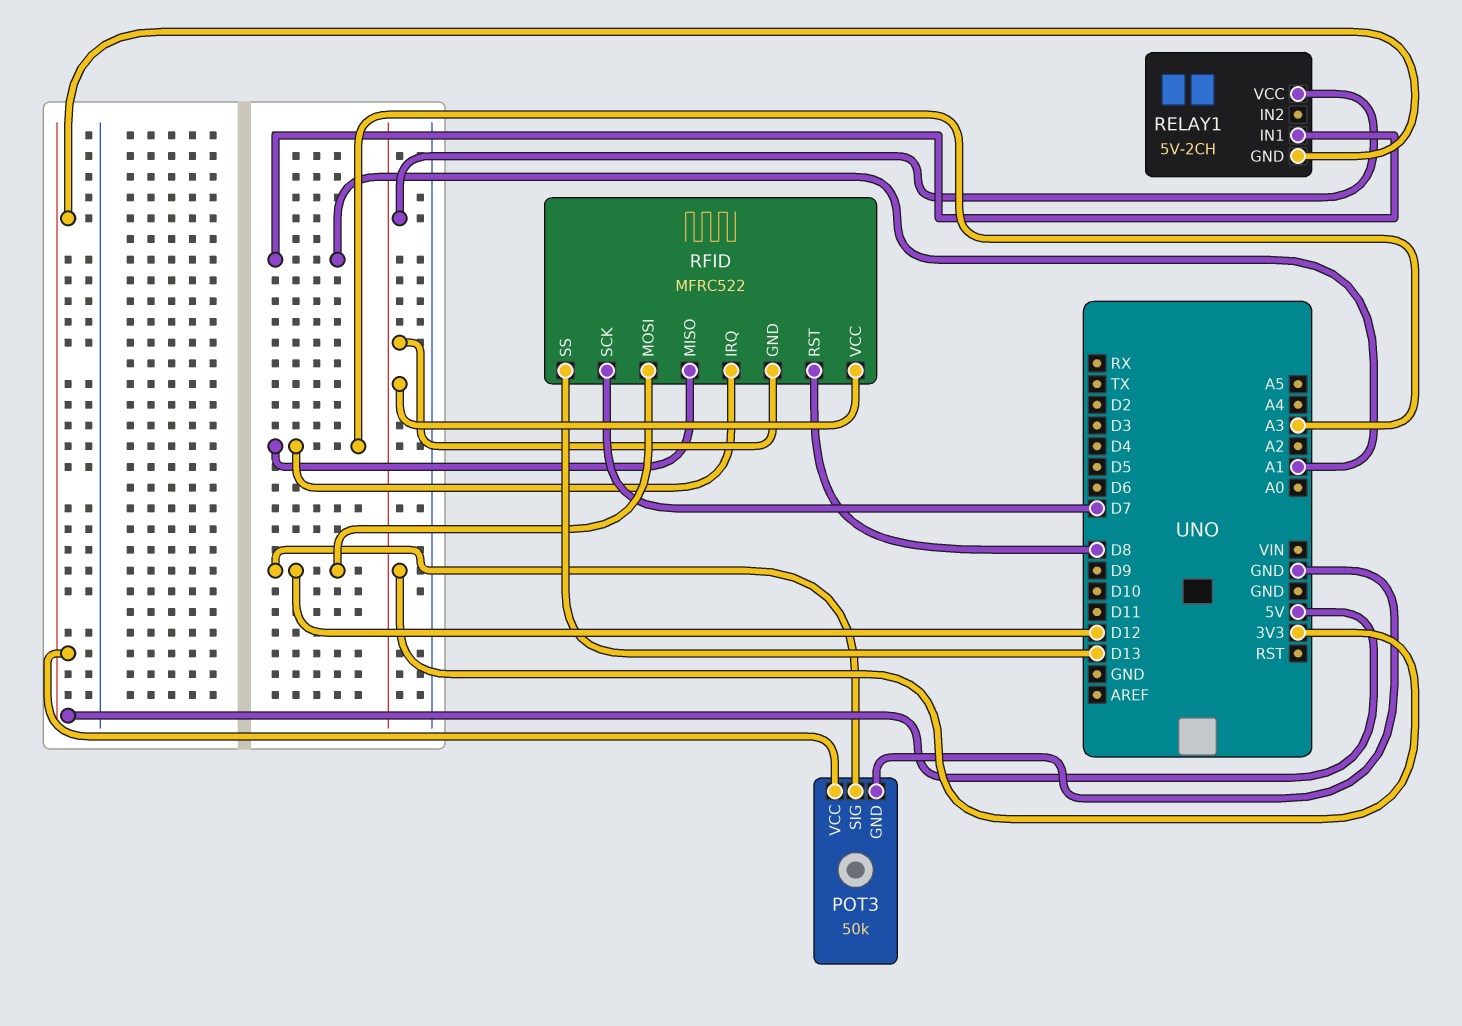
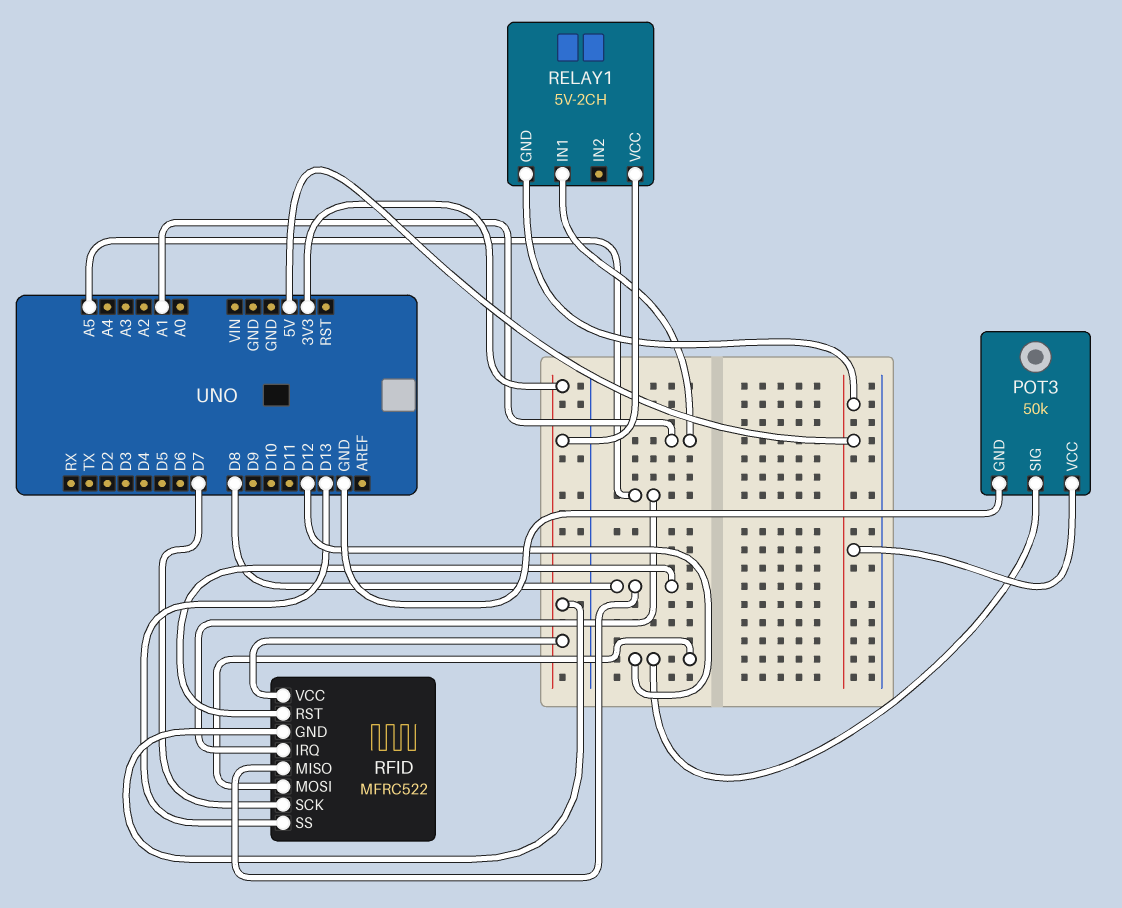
RFID pin IRQ: A3 -> A5
RFID pin MISO: A3 -> D8

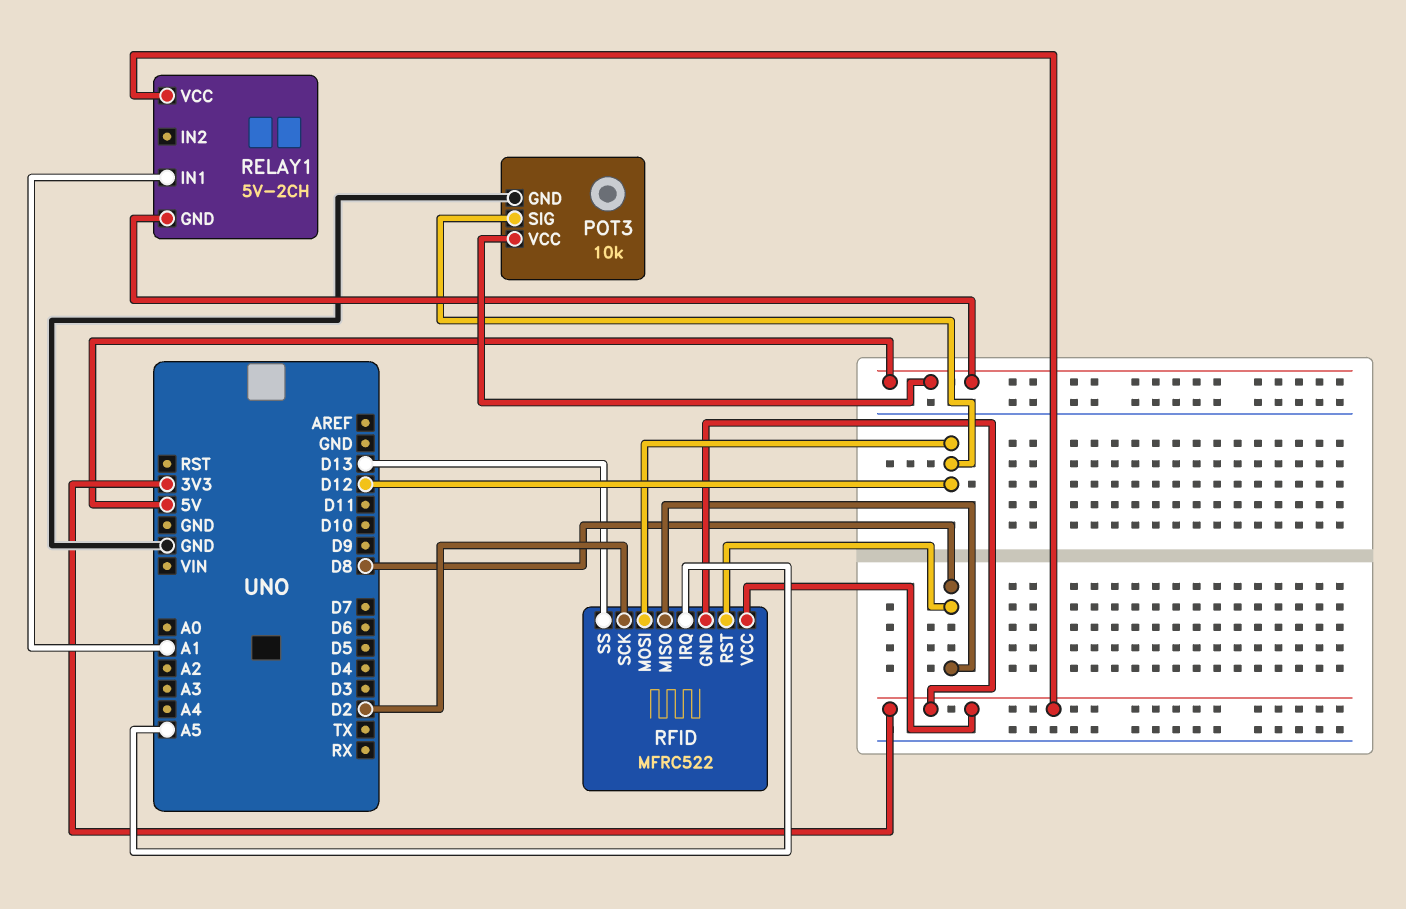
POT3: 50k -> 10k
RFID pin SCK: D7 -> D2

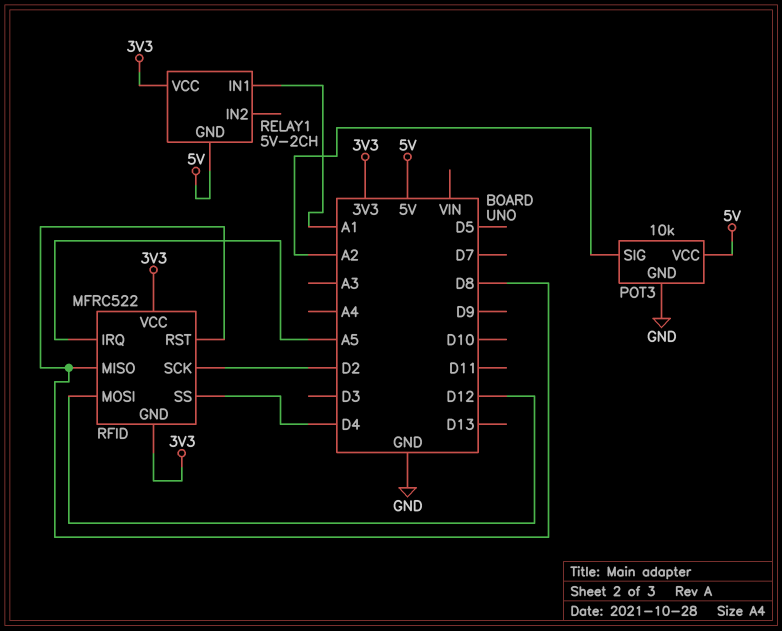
POT3 pin SIG: D12 -> A2
RFID pin SS: D13 -> D4

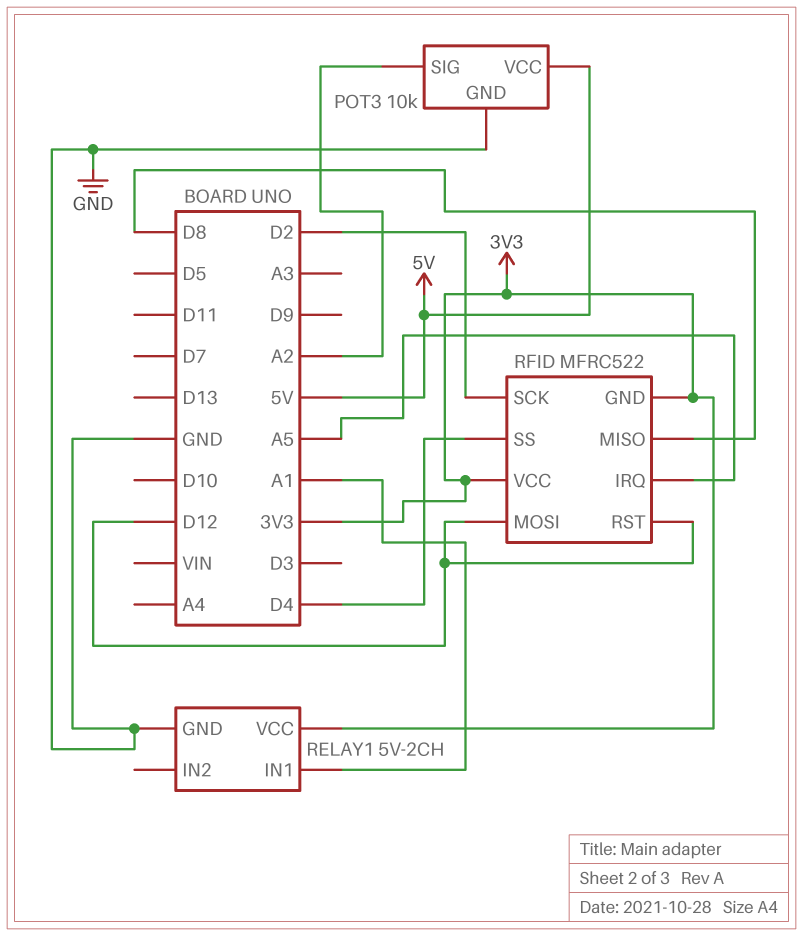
RELAY1 pin GND: 5V -> GND
RFID pin RST: D8 -> D12

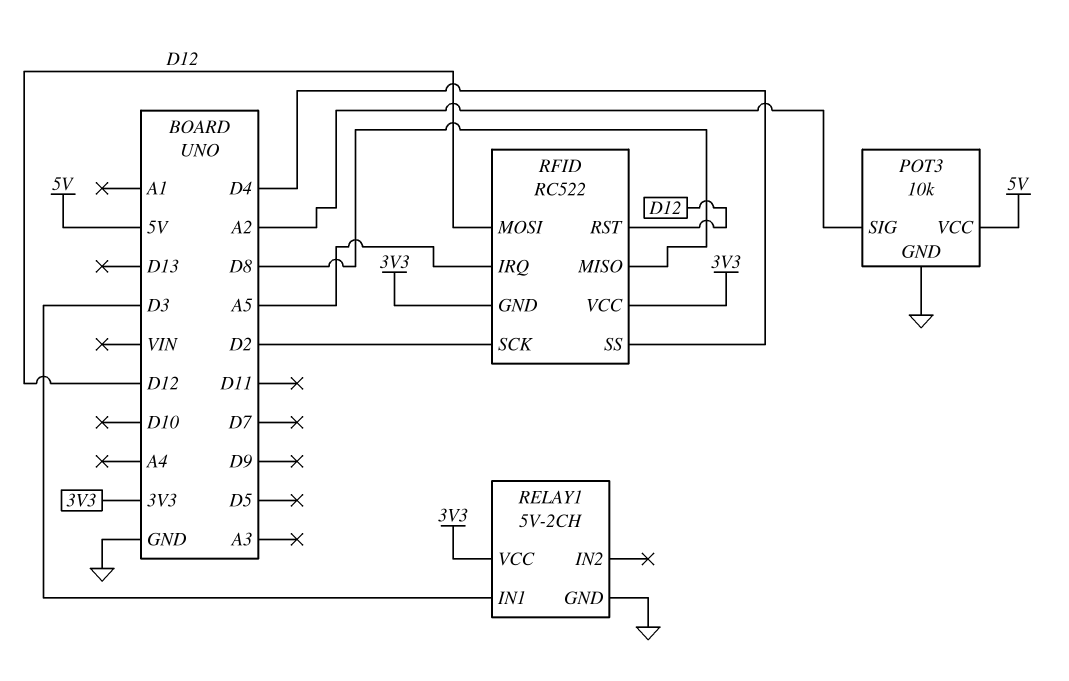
RELAY1 pin IN1: A1 -> D3
RFID: MFRC522 -> RC522

